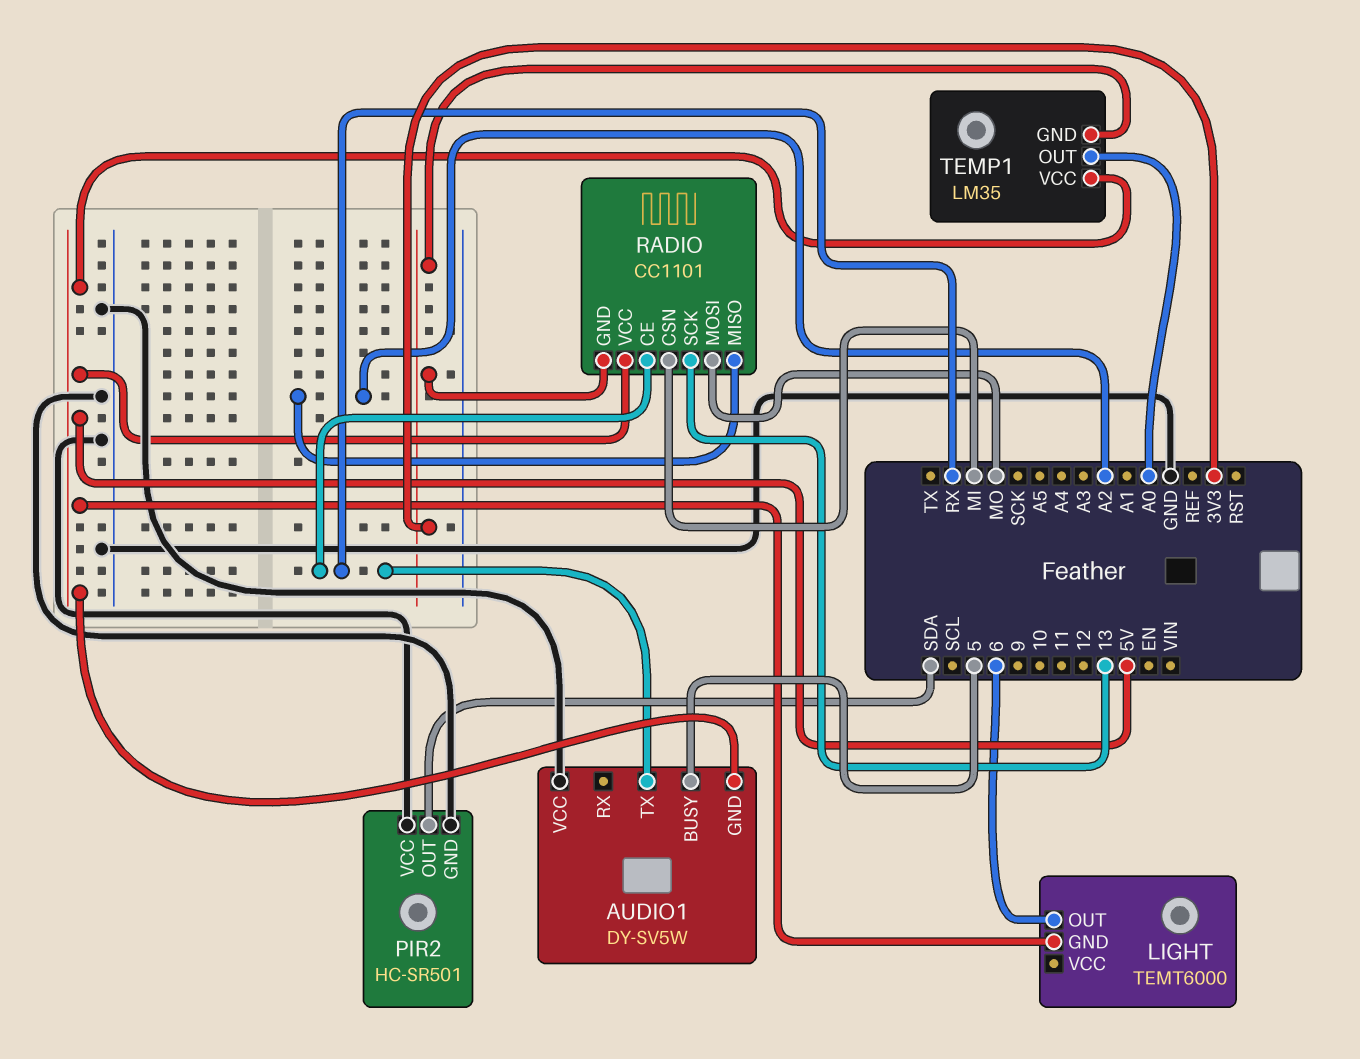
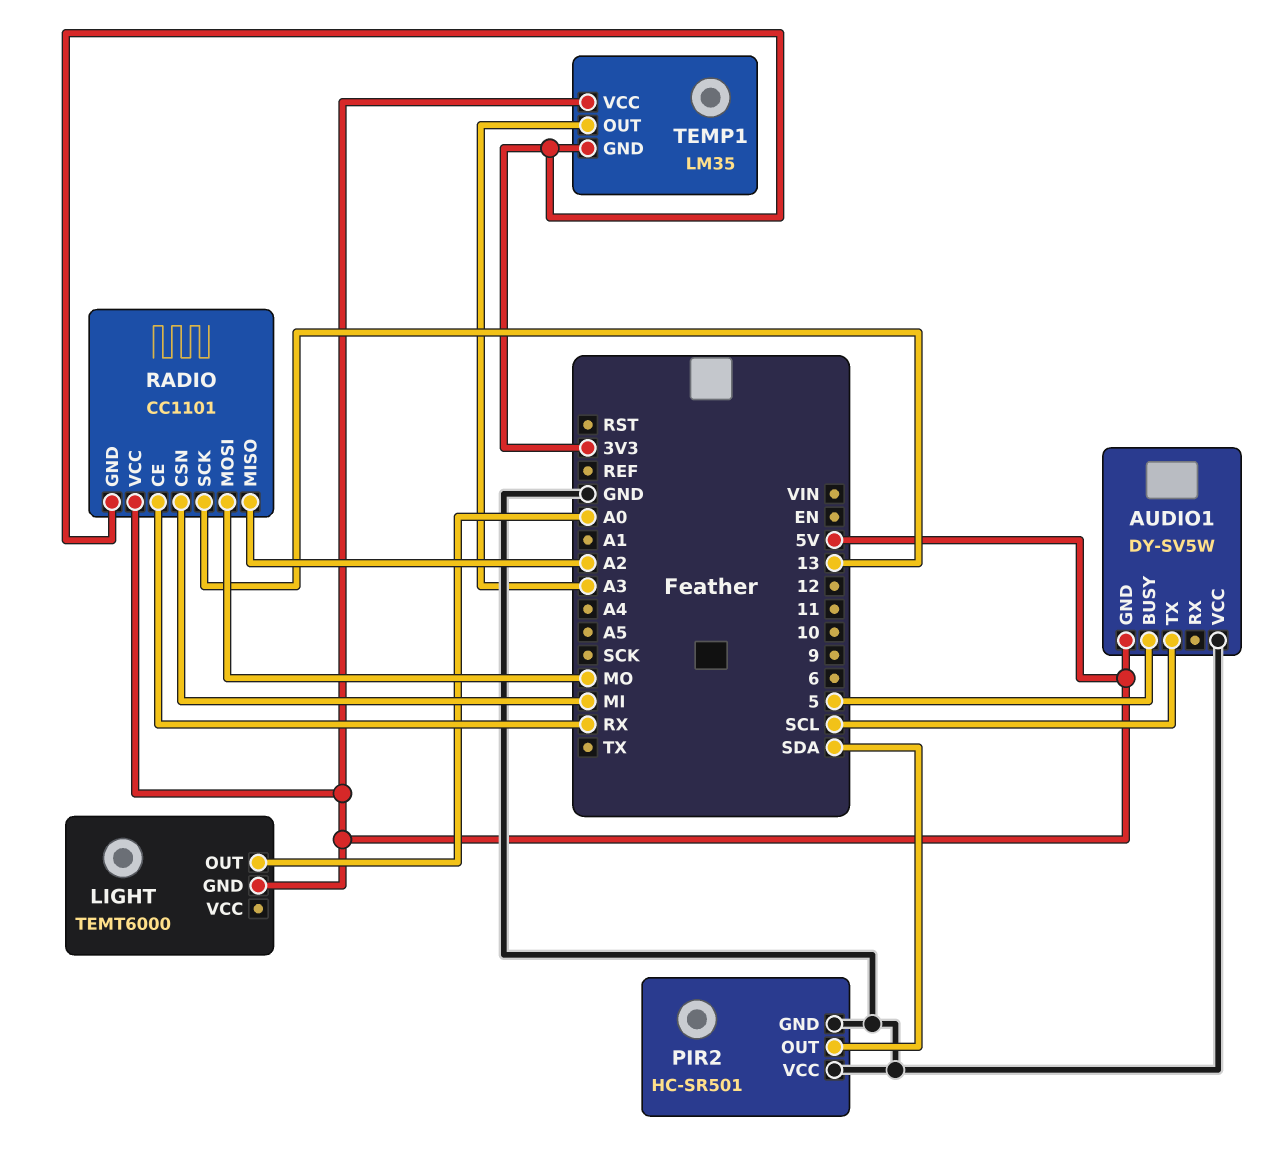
AUDIO1 pin TX: RX -> SCL
LIGHT pin OUT: 6 -> A0
TEMP1 pin OUT: A0 -> A3

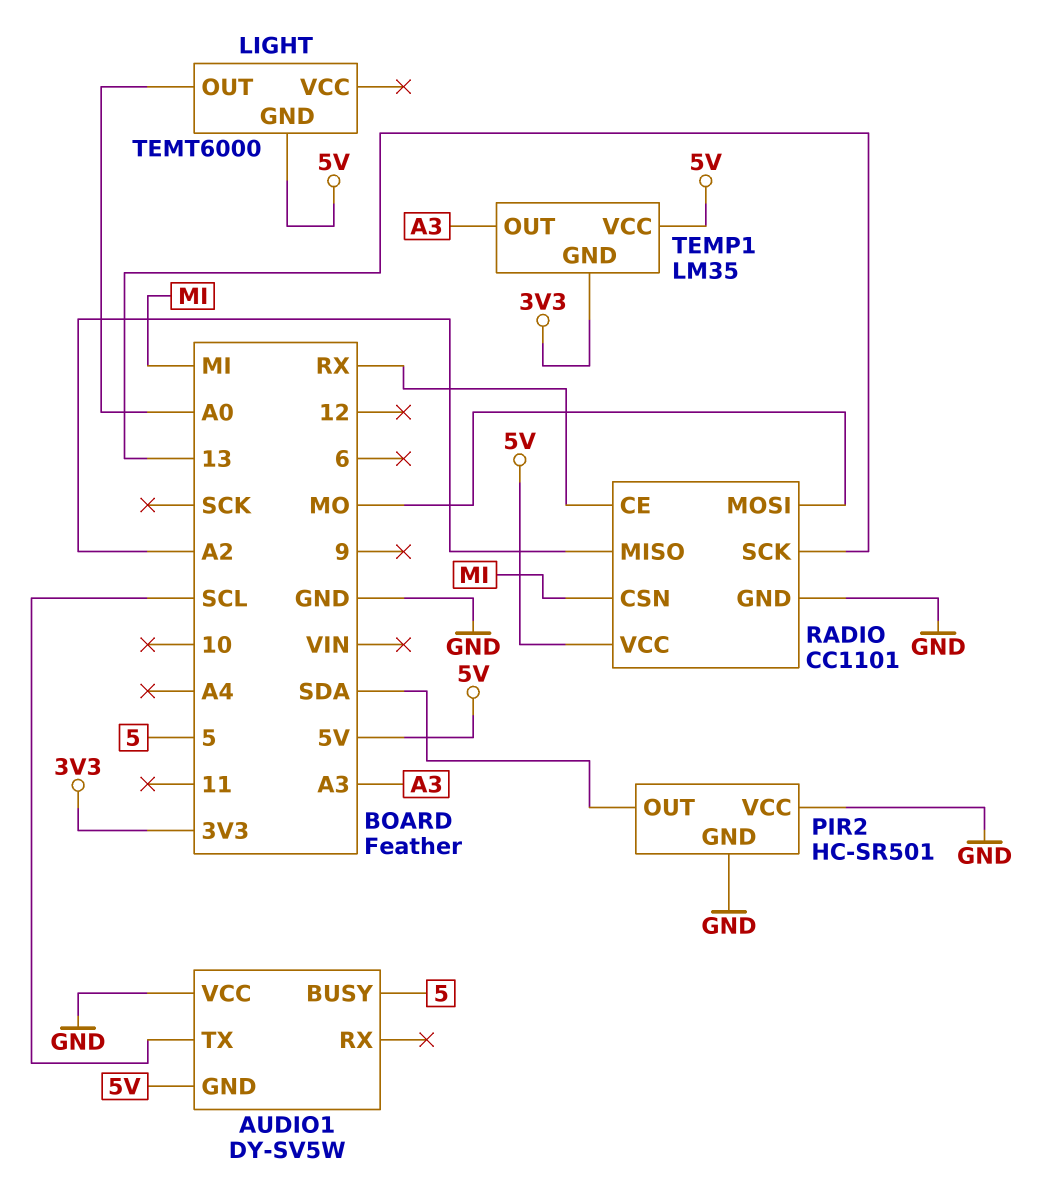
RADIO pin GND: 3V3 -> GND

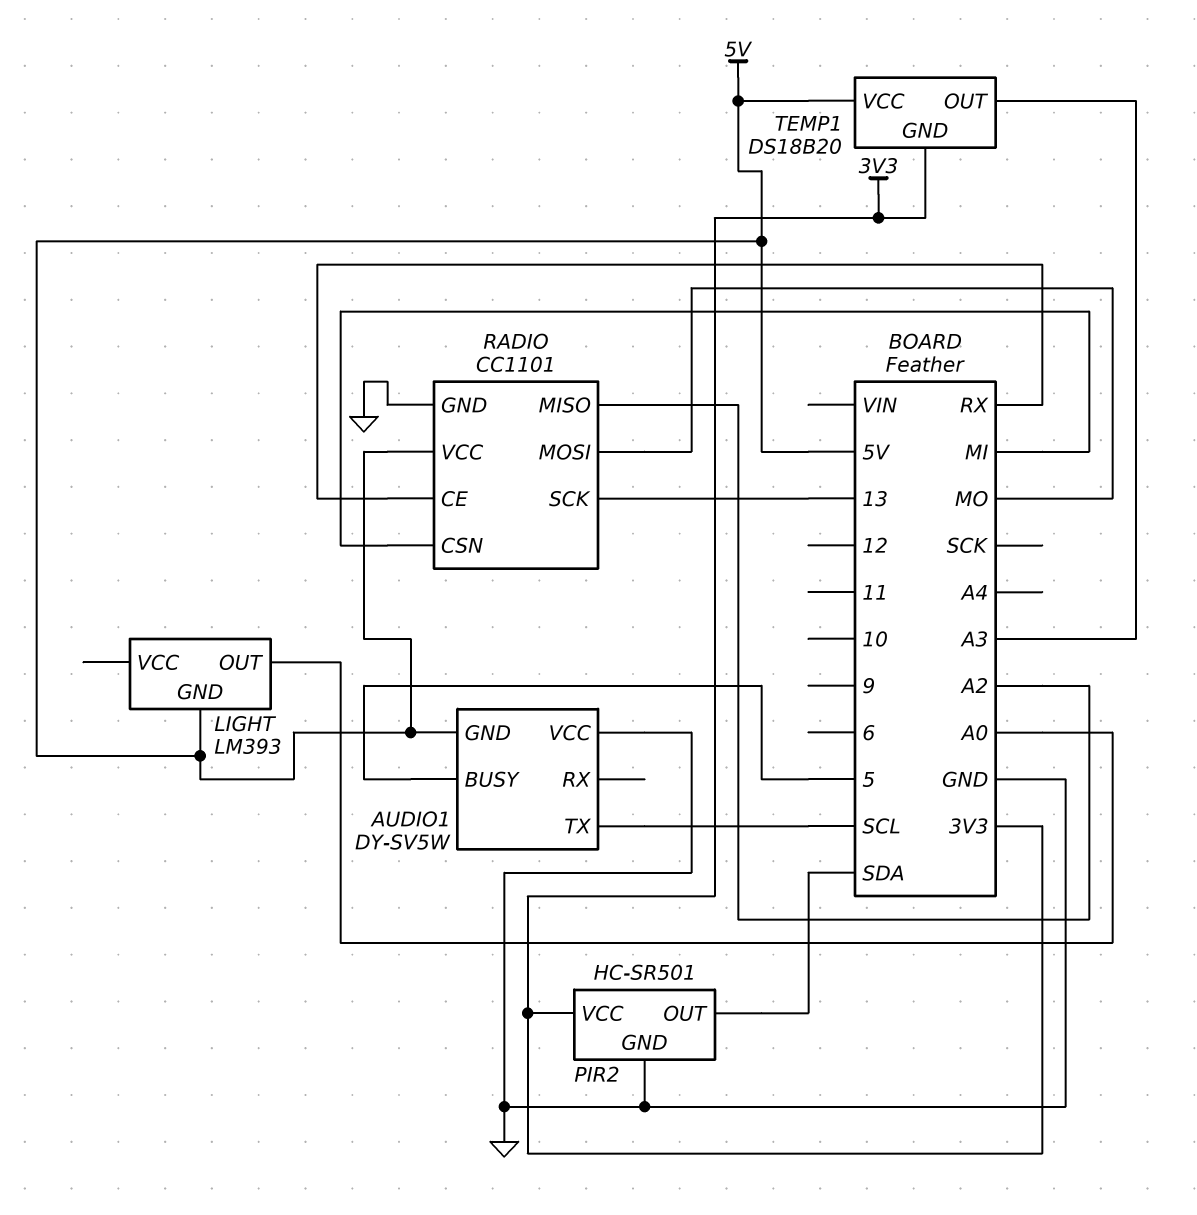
LIGHT: TEMT6000 -> LM393
PIR2 pin VCC: GND -> 3V3
TEMP1: LM35 -> DS18B20

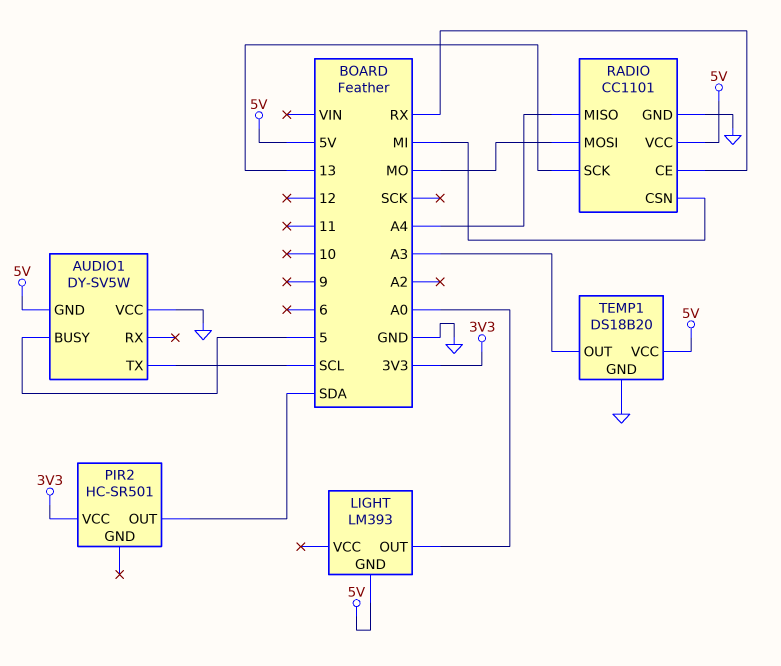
PIR2 pin GND: GND -> none
RADIO pin MISO: A2 -> A4
TEMP1 pin GND: 3V3 -> GND

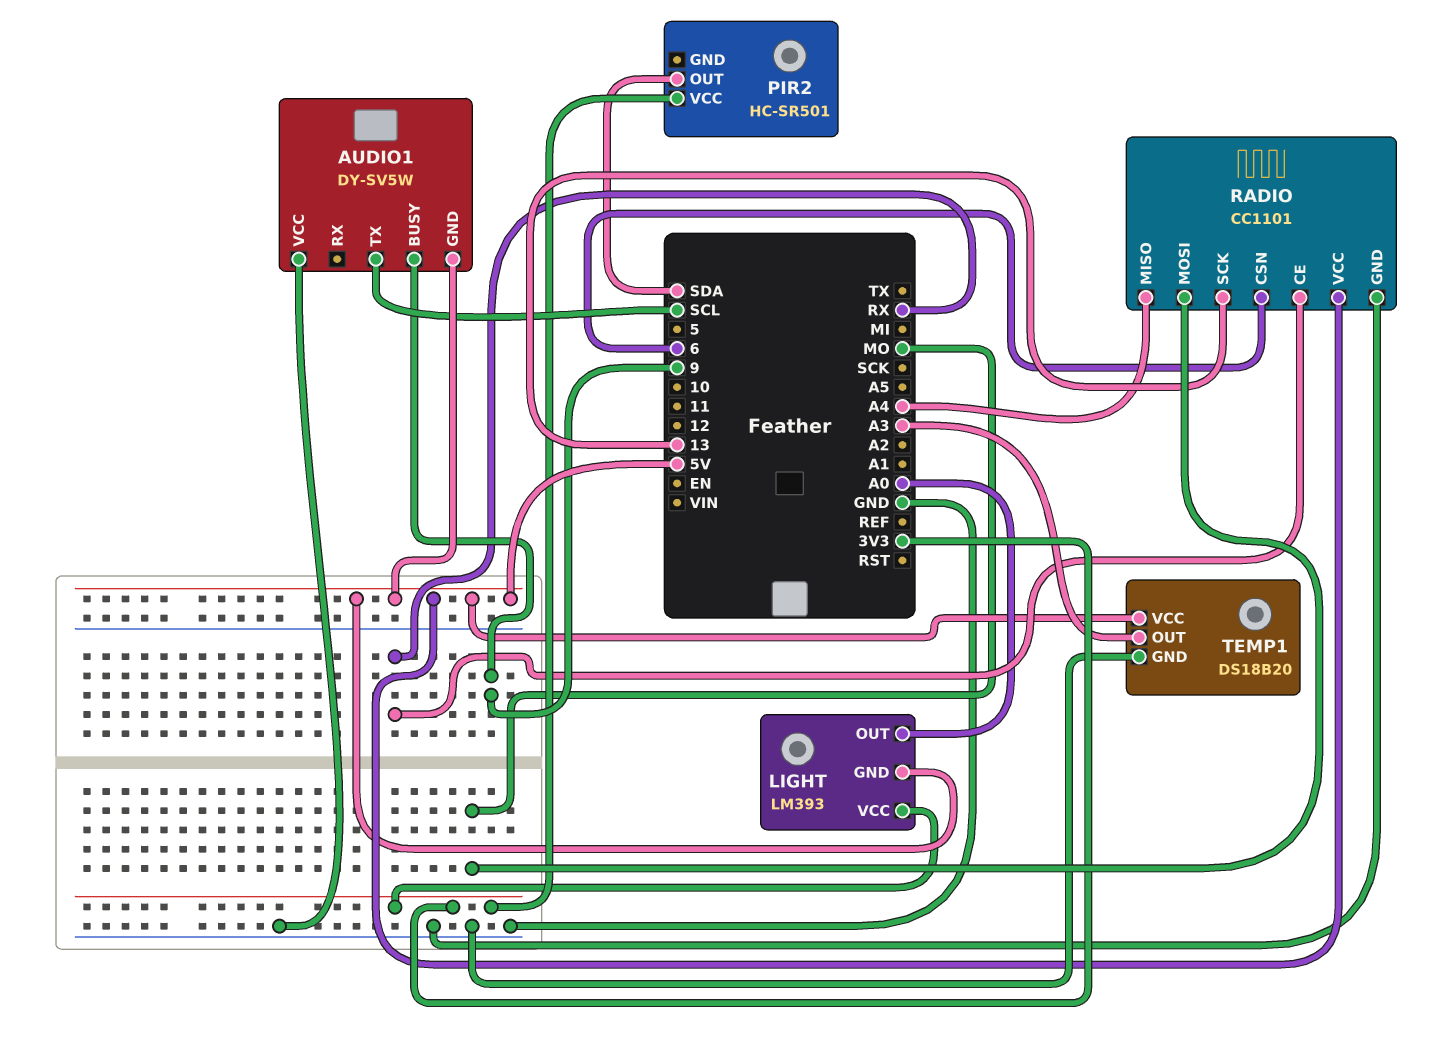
AUDIO1 pin BUSY: 5 -> 9
LIGHT pin VCC: none -> 3V3
RADIO pin CSN: MI -> 6

